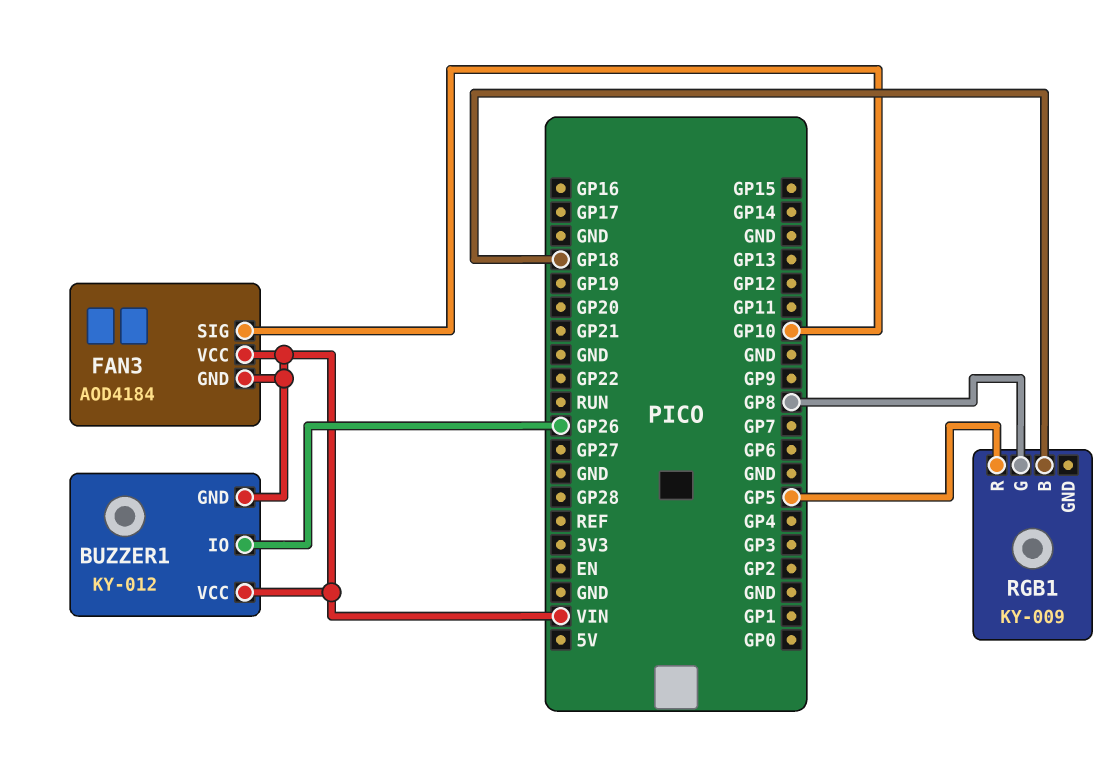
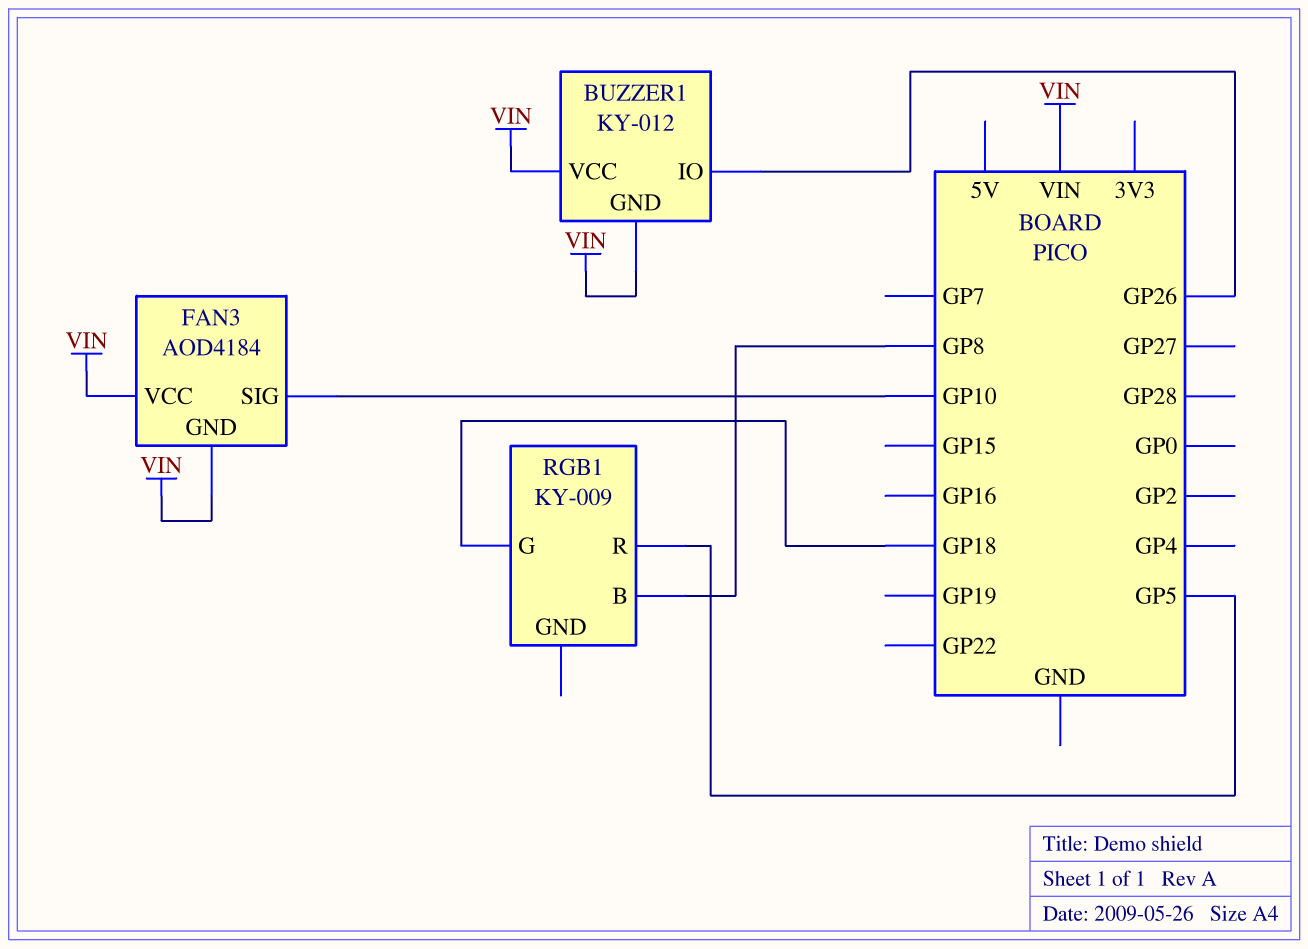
RGB1 pin B: GP18 -> GP8
RGB1 pin G: GP8 -> GP18

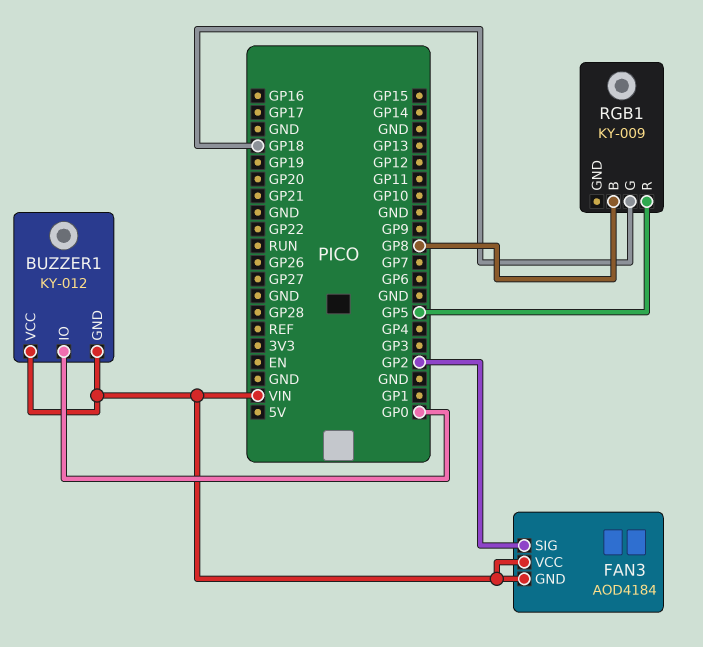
BUZZER1 pin IO: GP26 -> GP0
FAN3 pin SIG: GP10 -> GP2

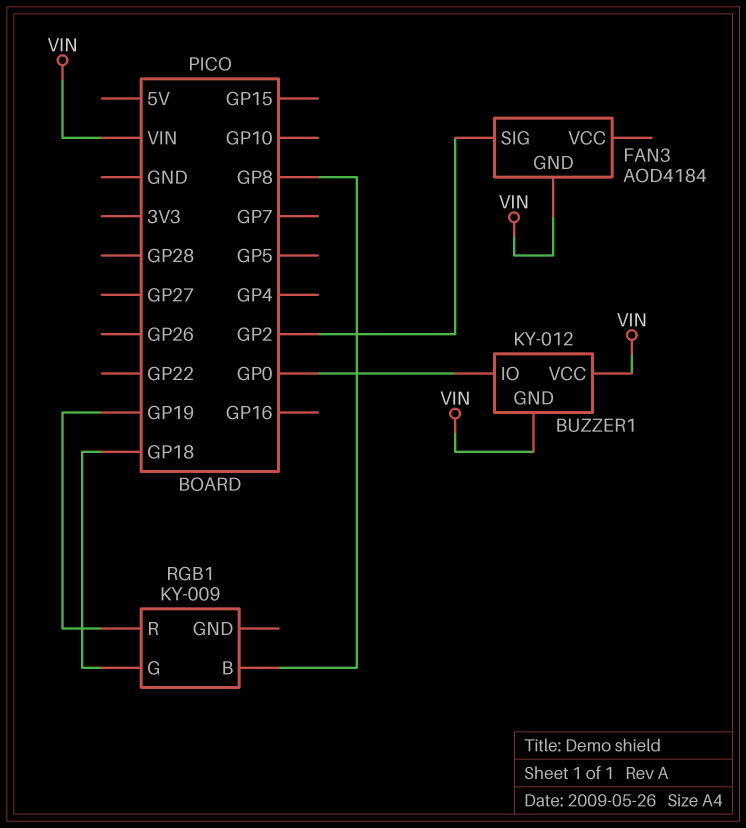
FAN3 pin VCC: VIN -> none
RGB1 pin R: GP5 -> GP19

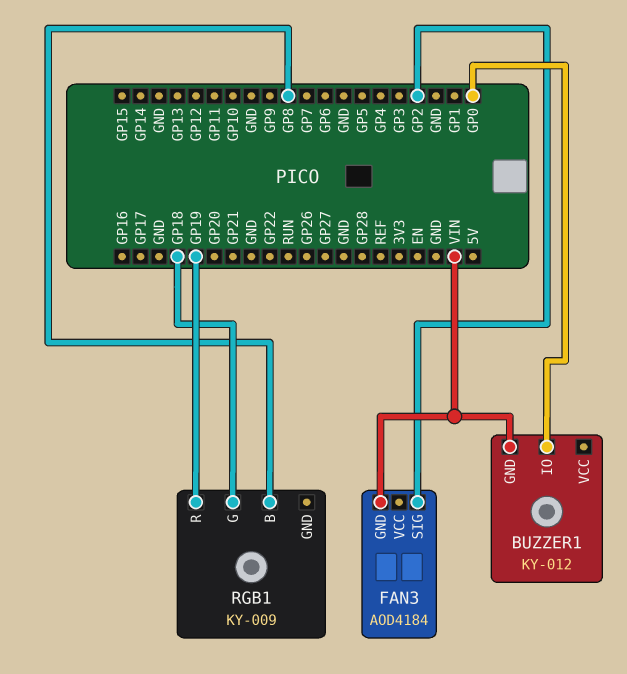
BUZZER1 pin VCC: VIN -> none

